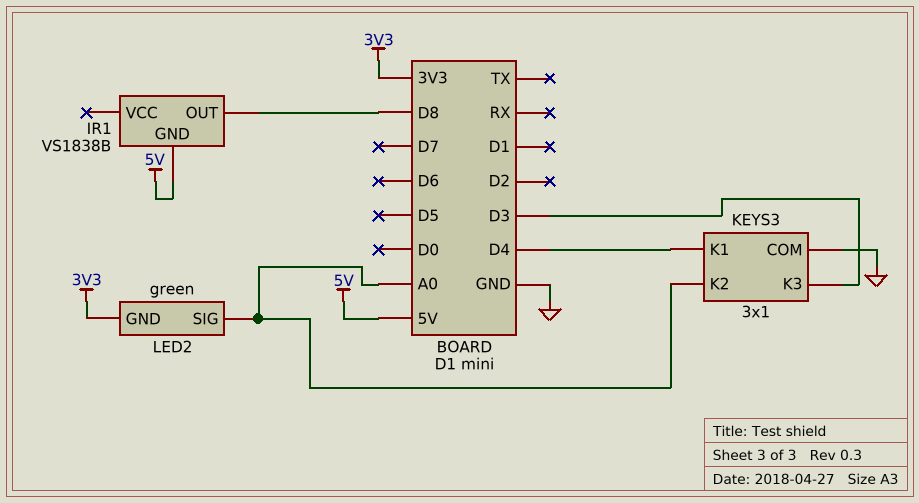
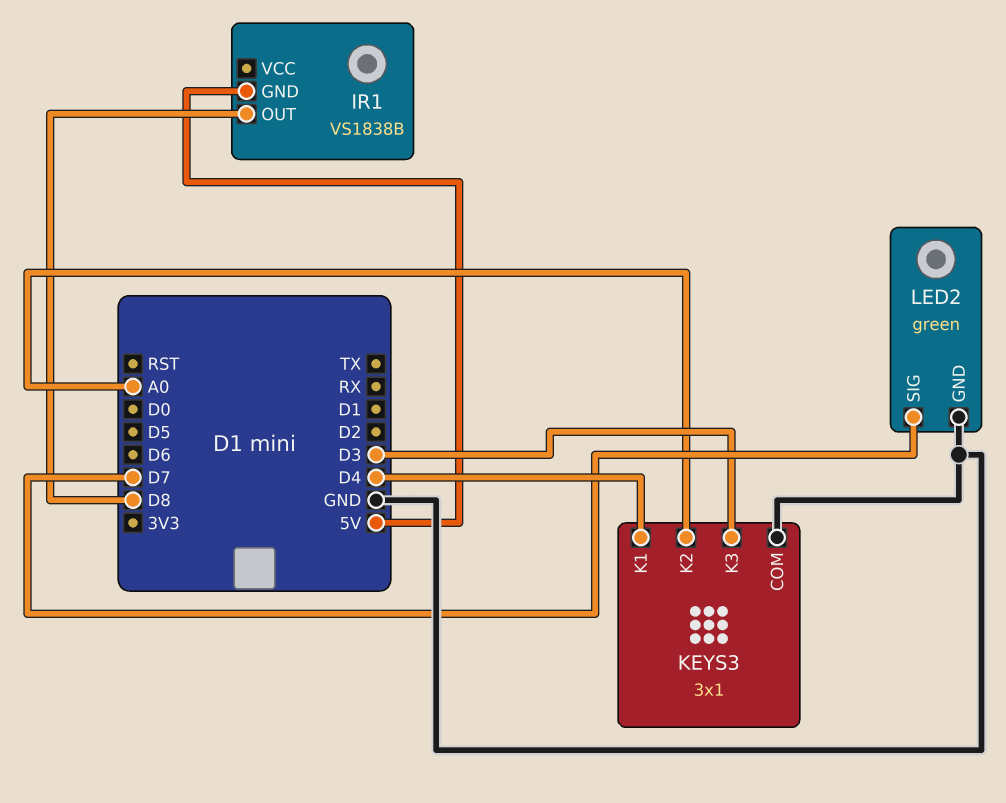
LED2 pin GND: 3V3 -> GND
LED2 pin SIG: A0 -> D7

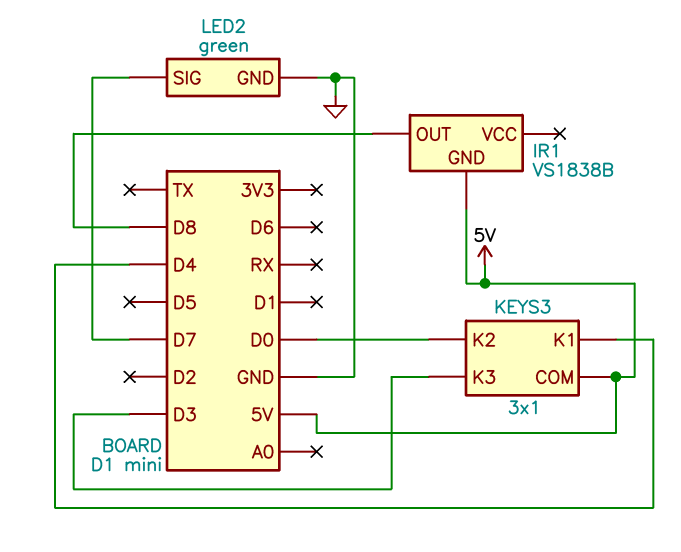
KEYS3 pin COM: GND -> 5V
KEYS3 pin K2: A0 -> D0

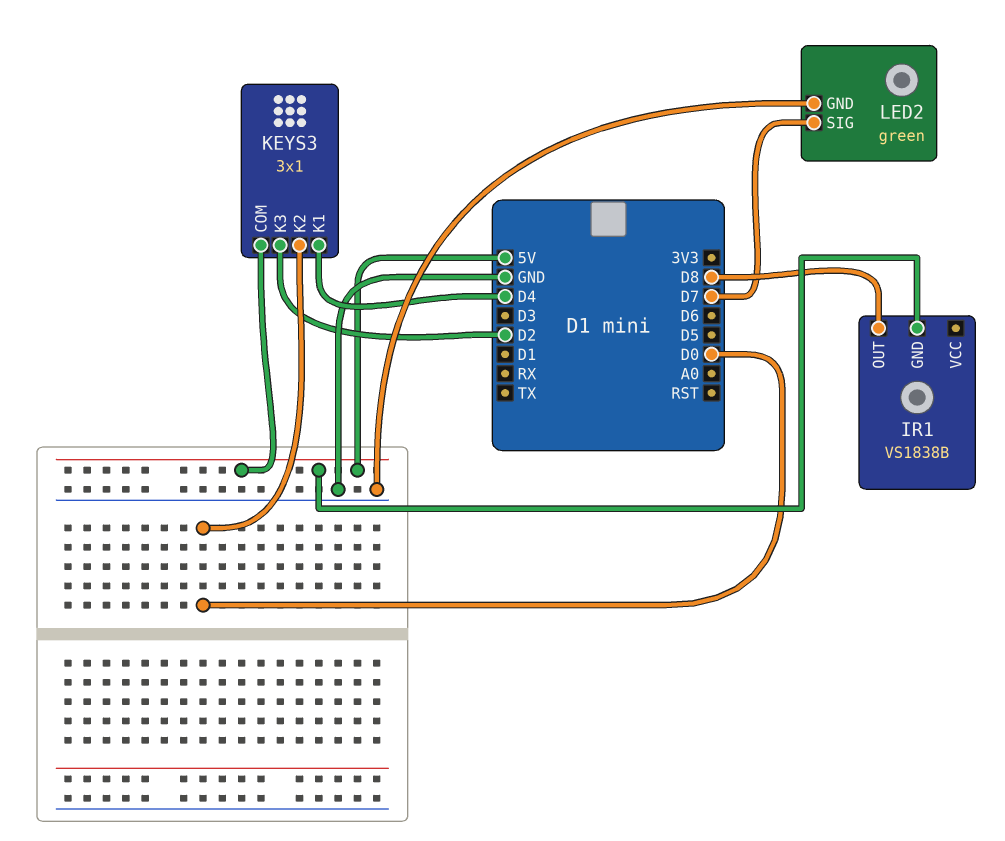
KEYS3 pin K3: D3 -> D2

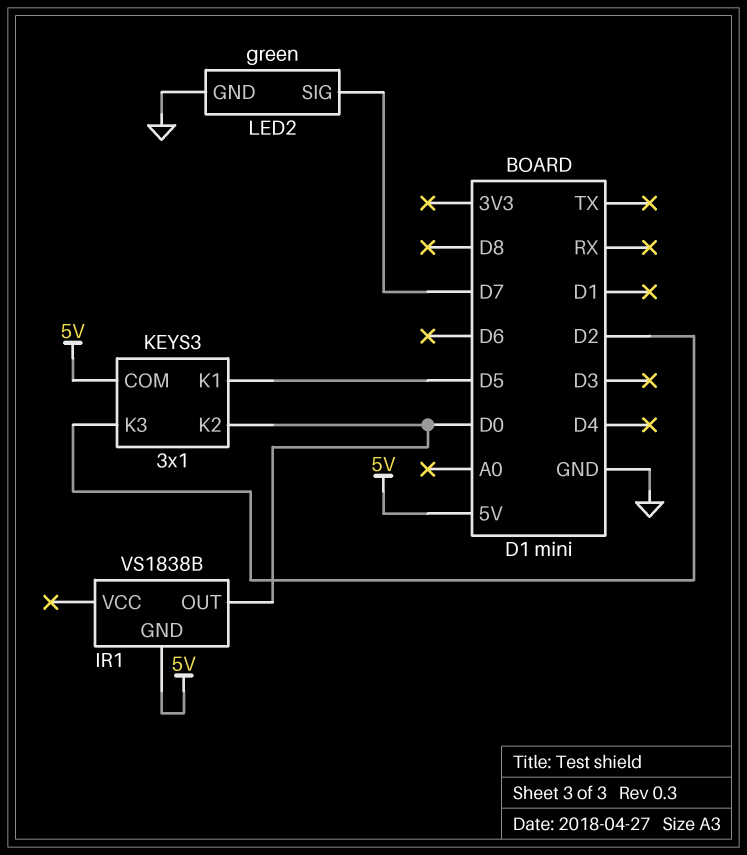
IR1 pin OUT: D8 -> D0
KEYS3 pin K1: D4 -> D5

